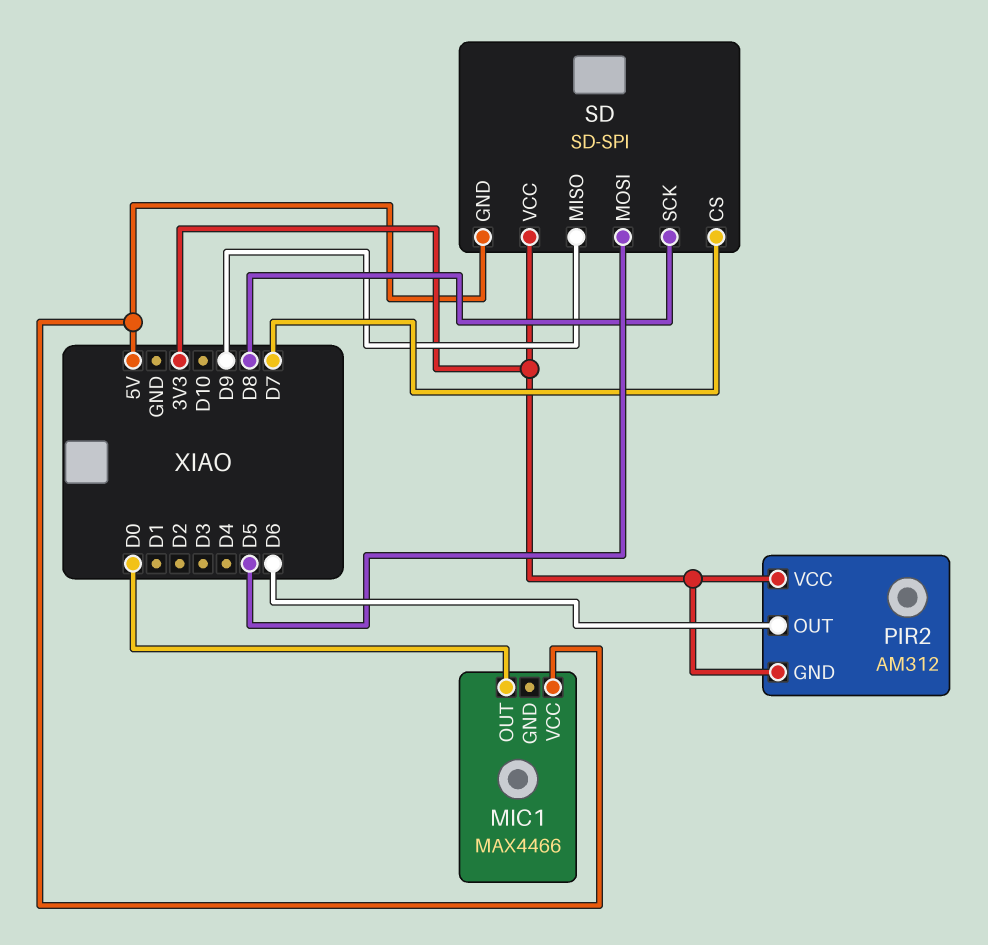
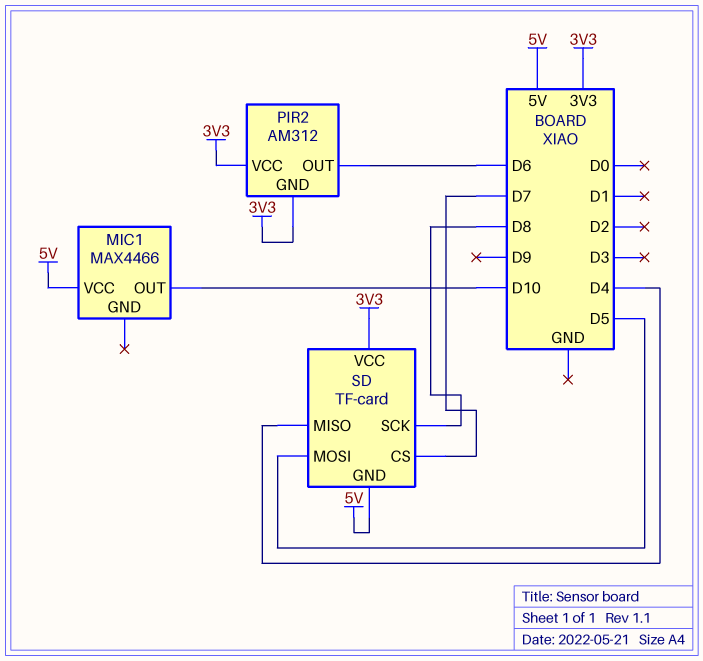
MIC1 pin OUT: D0 -> D10
SD: SD-SPI -> TF-card
SD pin MISO: D9 -> D4

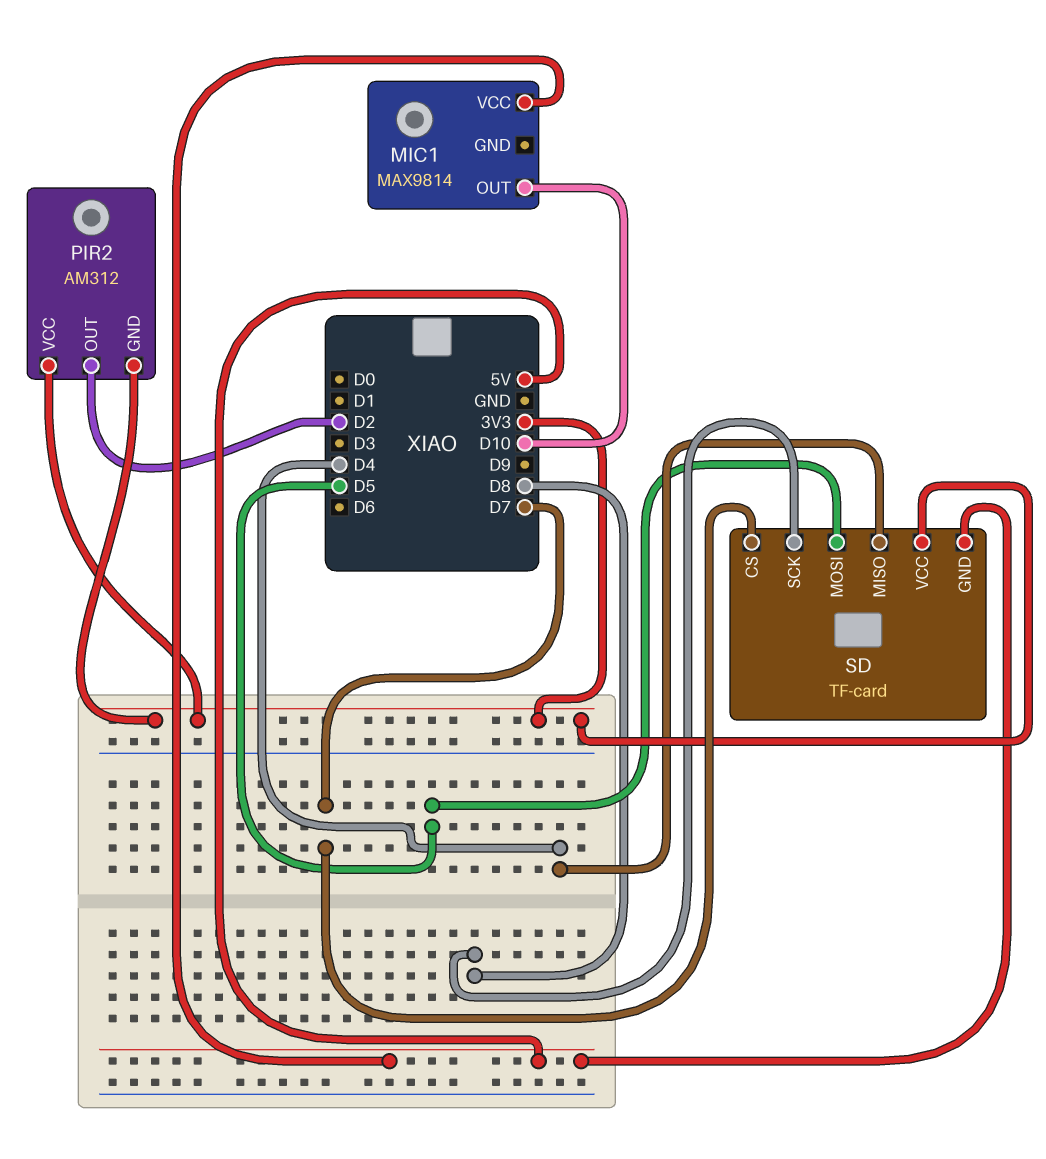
MIC1: MAX4466 -> MAX9814
PIR2 pin OUT: D6 -> D2

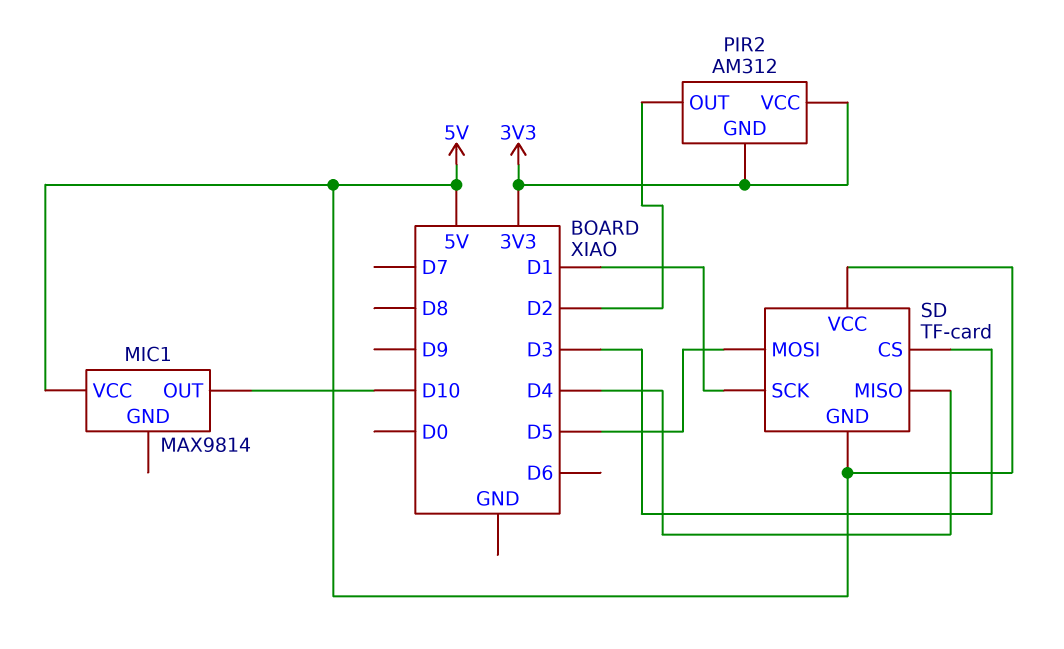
SD pin CS: D7 -> D3
SD pin SCK: D8 -> D1
SD pin VCC: 3V3 -> 5V

